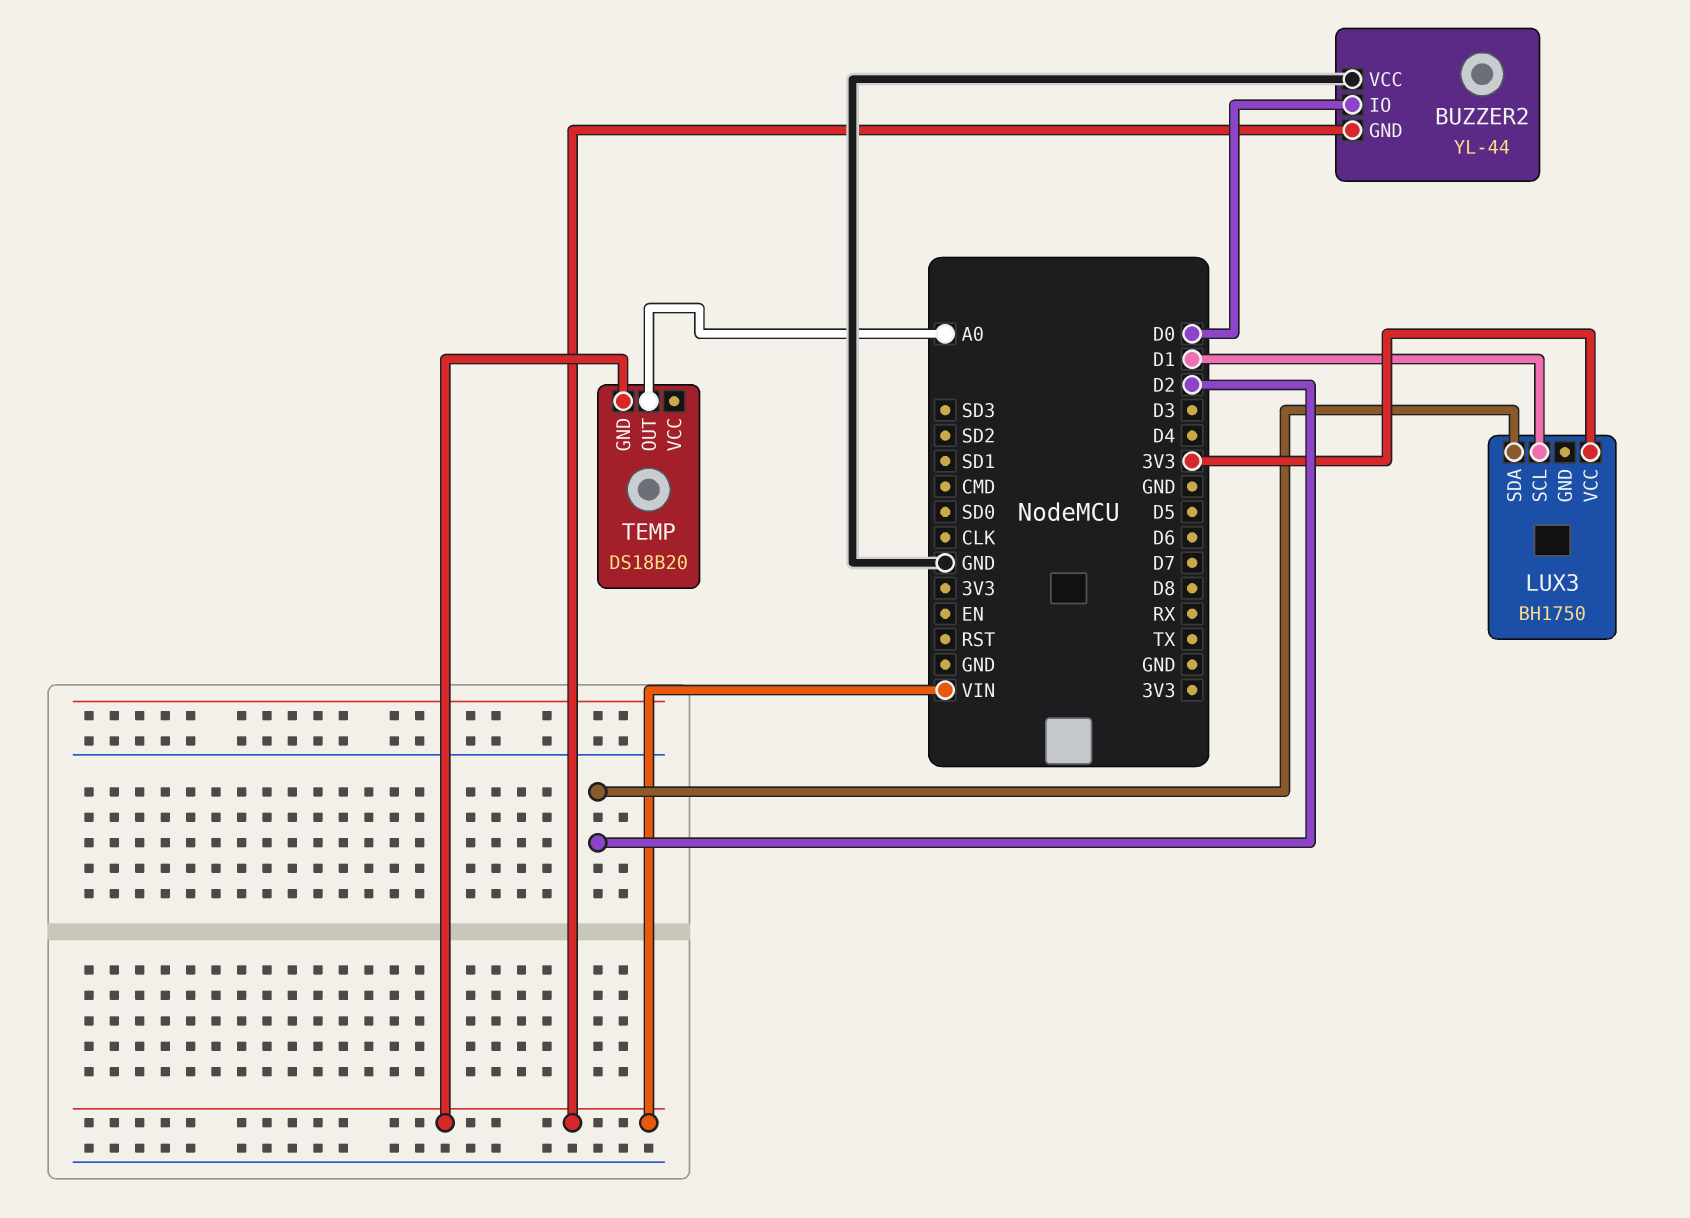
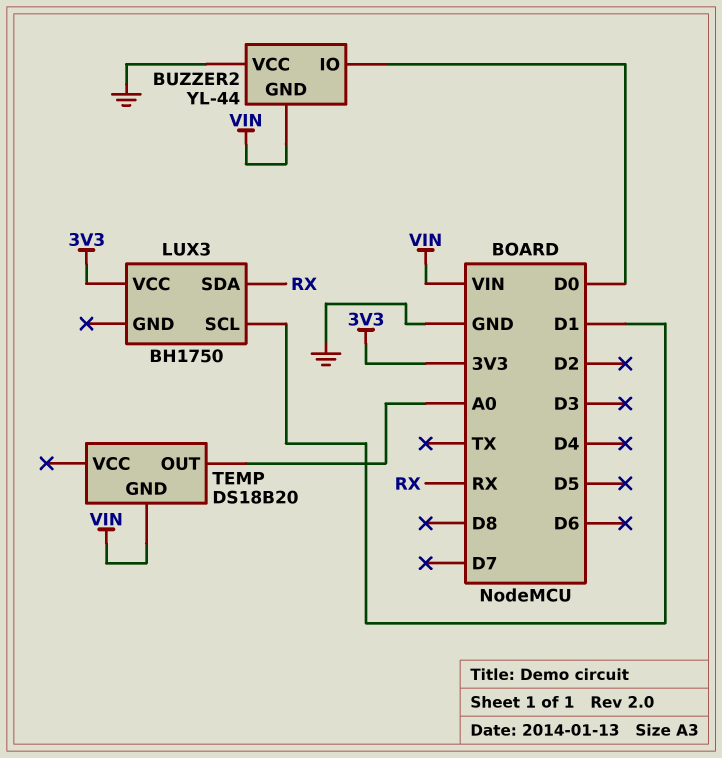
LUX3 pin SDA: D2 -> RX

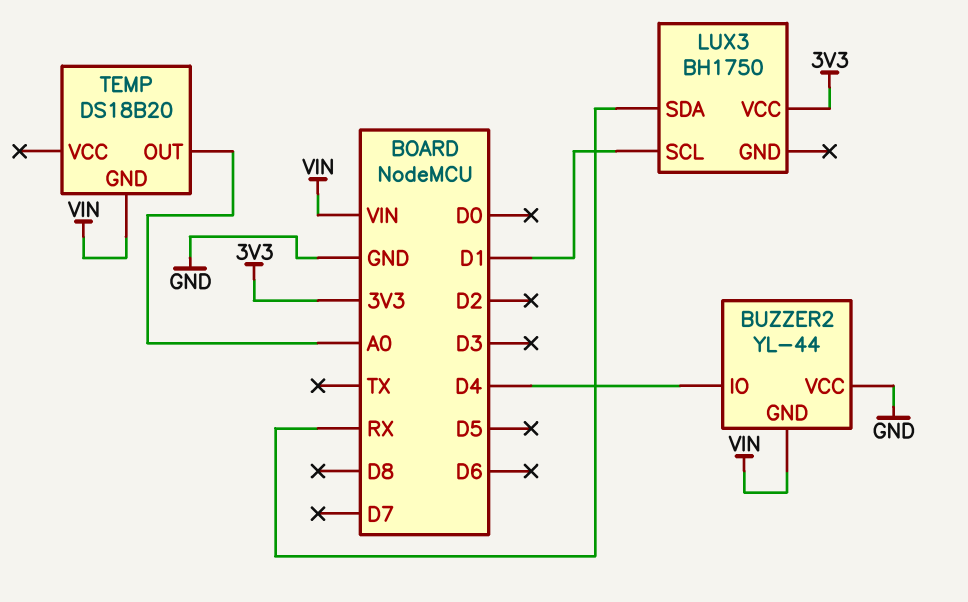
BUZZER2 pin IO: D0 -> D4

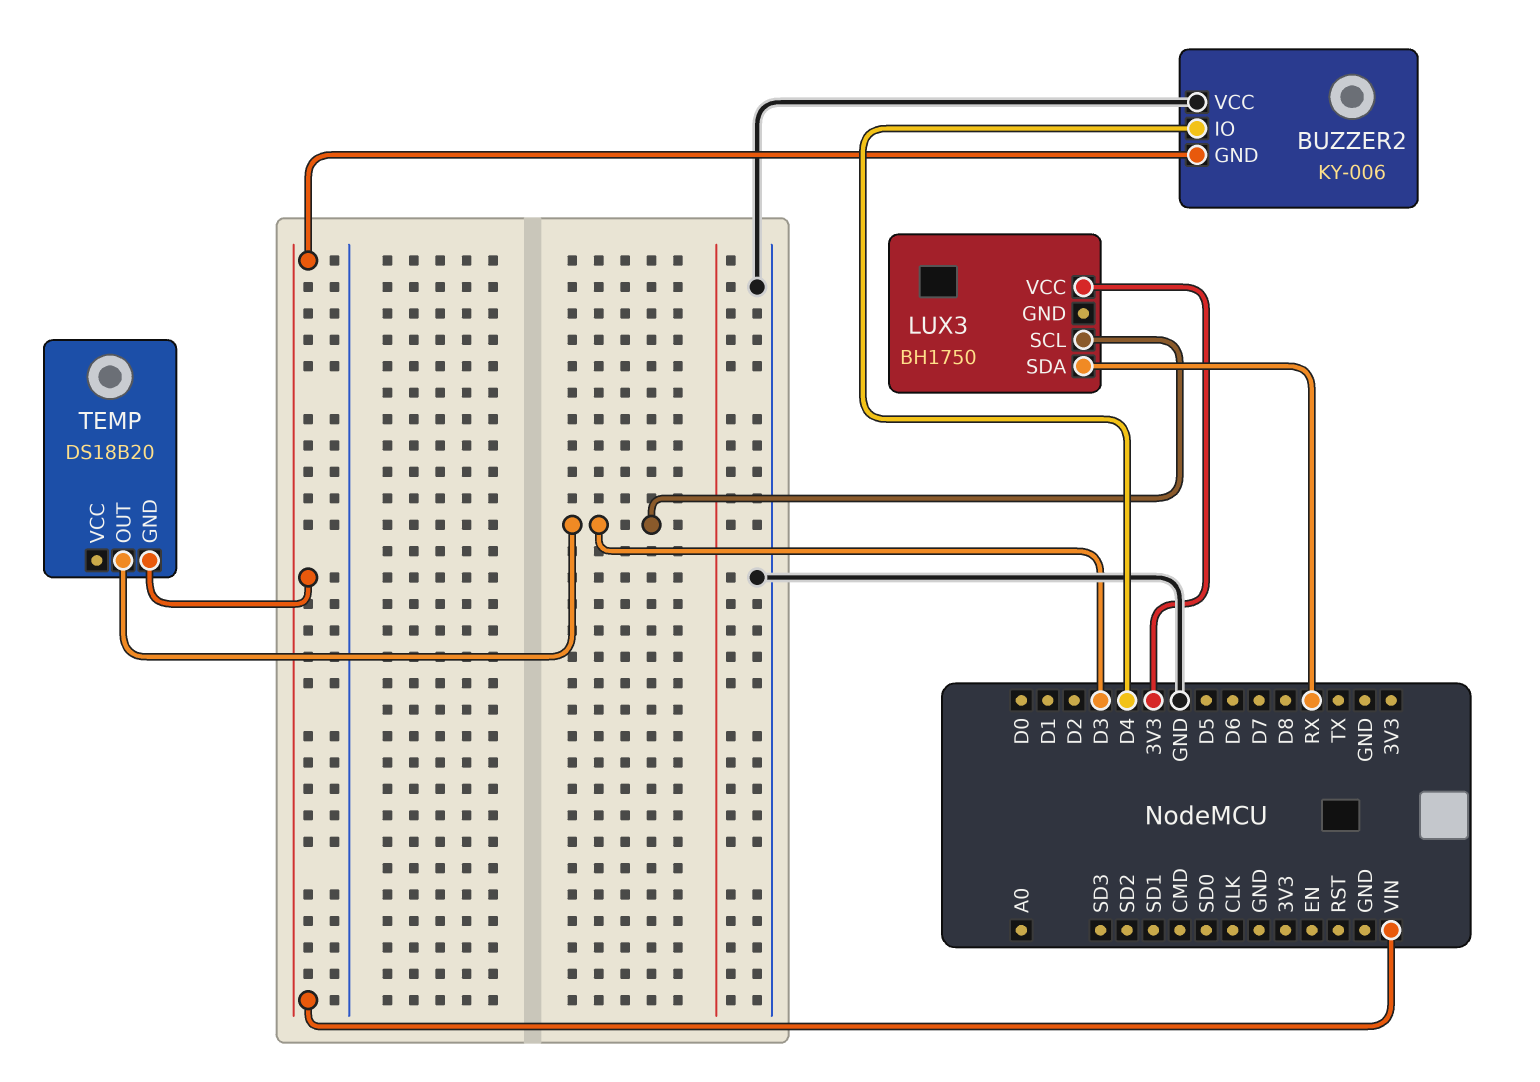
BUZZER2: YL-44 -> KY-006
LUX3 pin SCL: D1 -> D3
TEMP pin OUT: A0 -> D3

